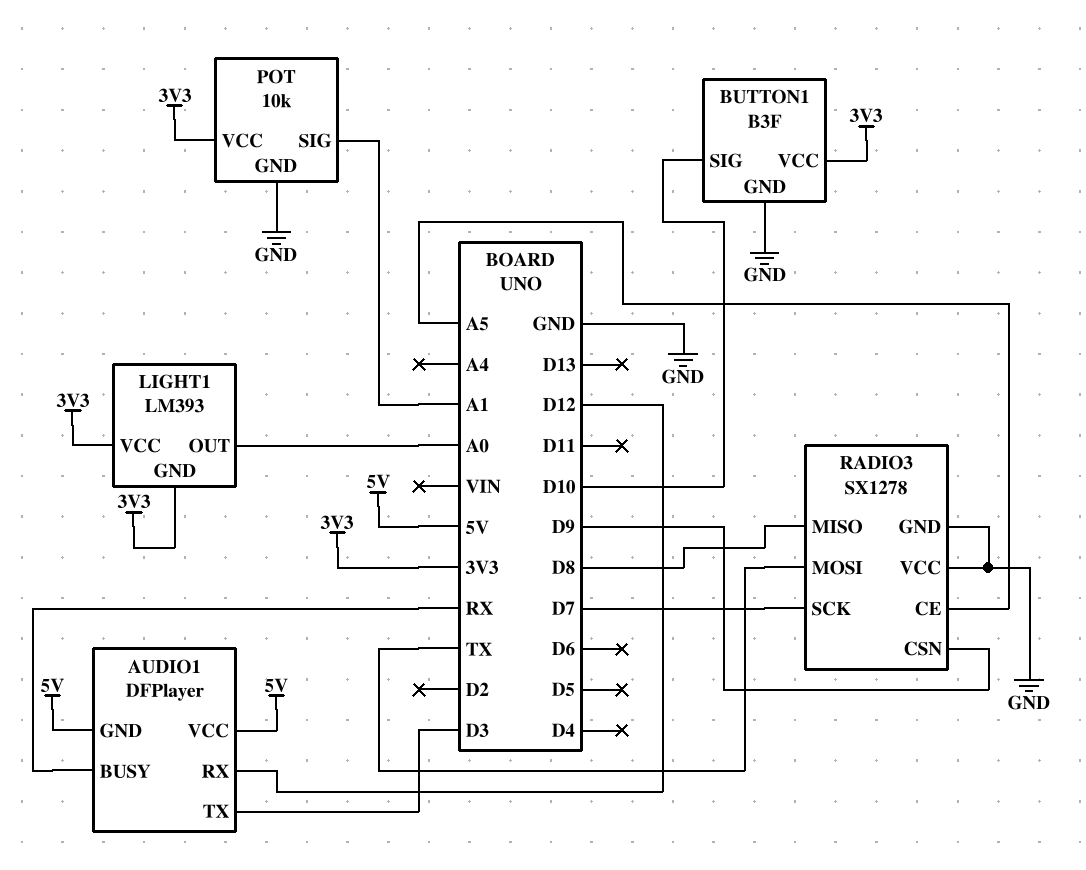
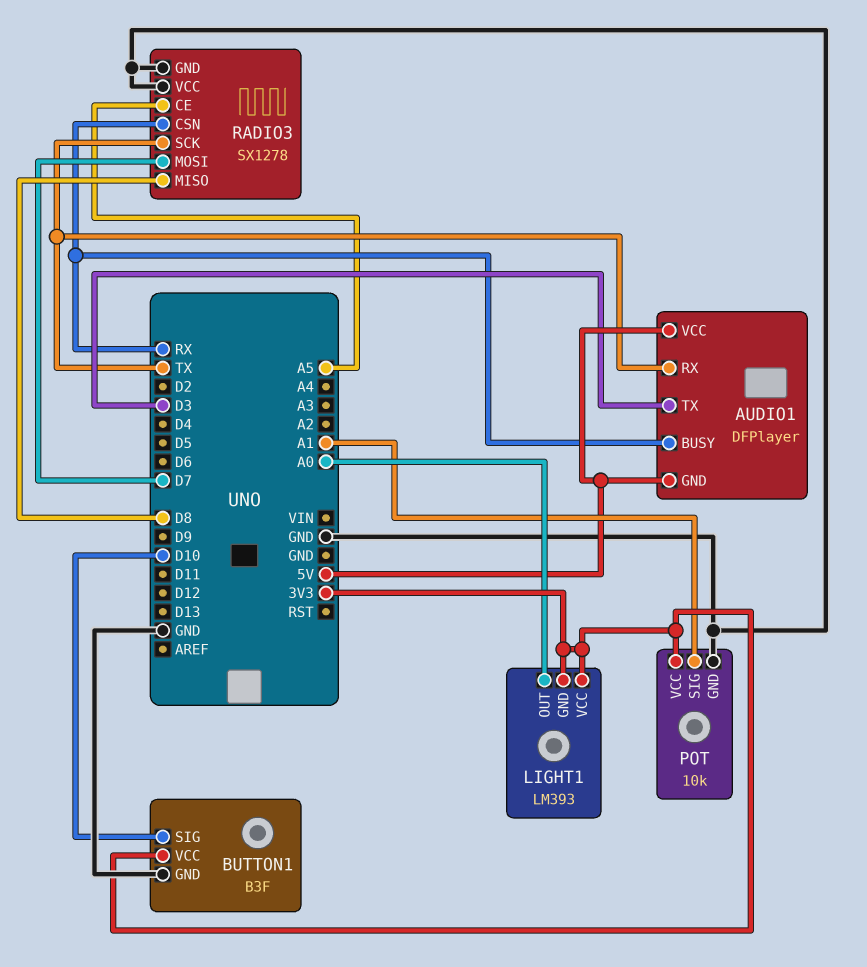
AUDIO1 pin RX: D12 -> TX
RADIO3 pin CSN: D9 -> RX
RADIO3 pin MOSI: TX -> D7
RADIO3 pin SCK: D7 -> TX

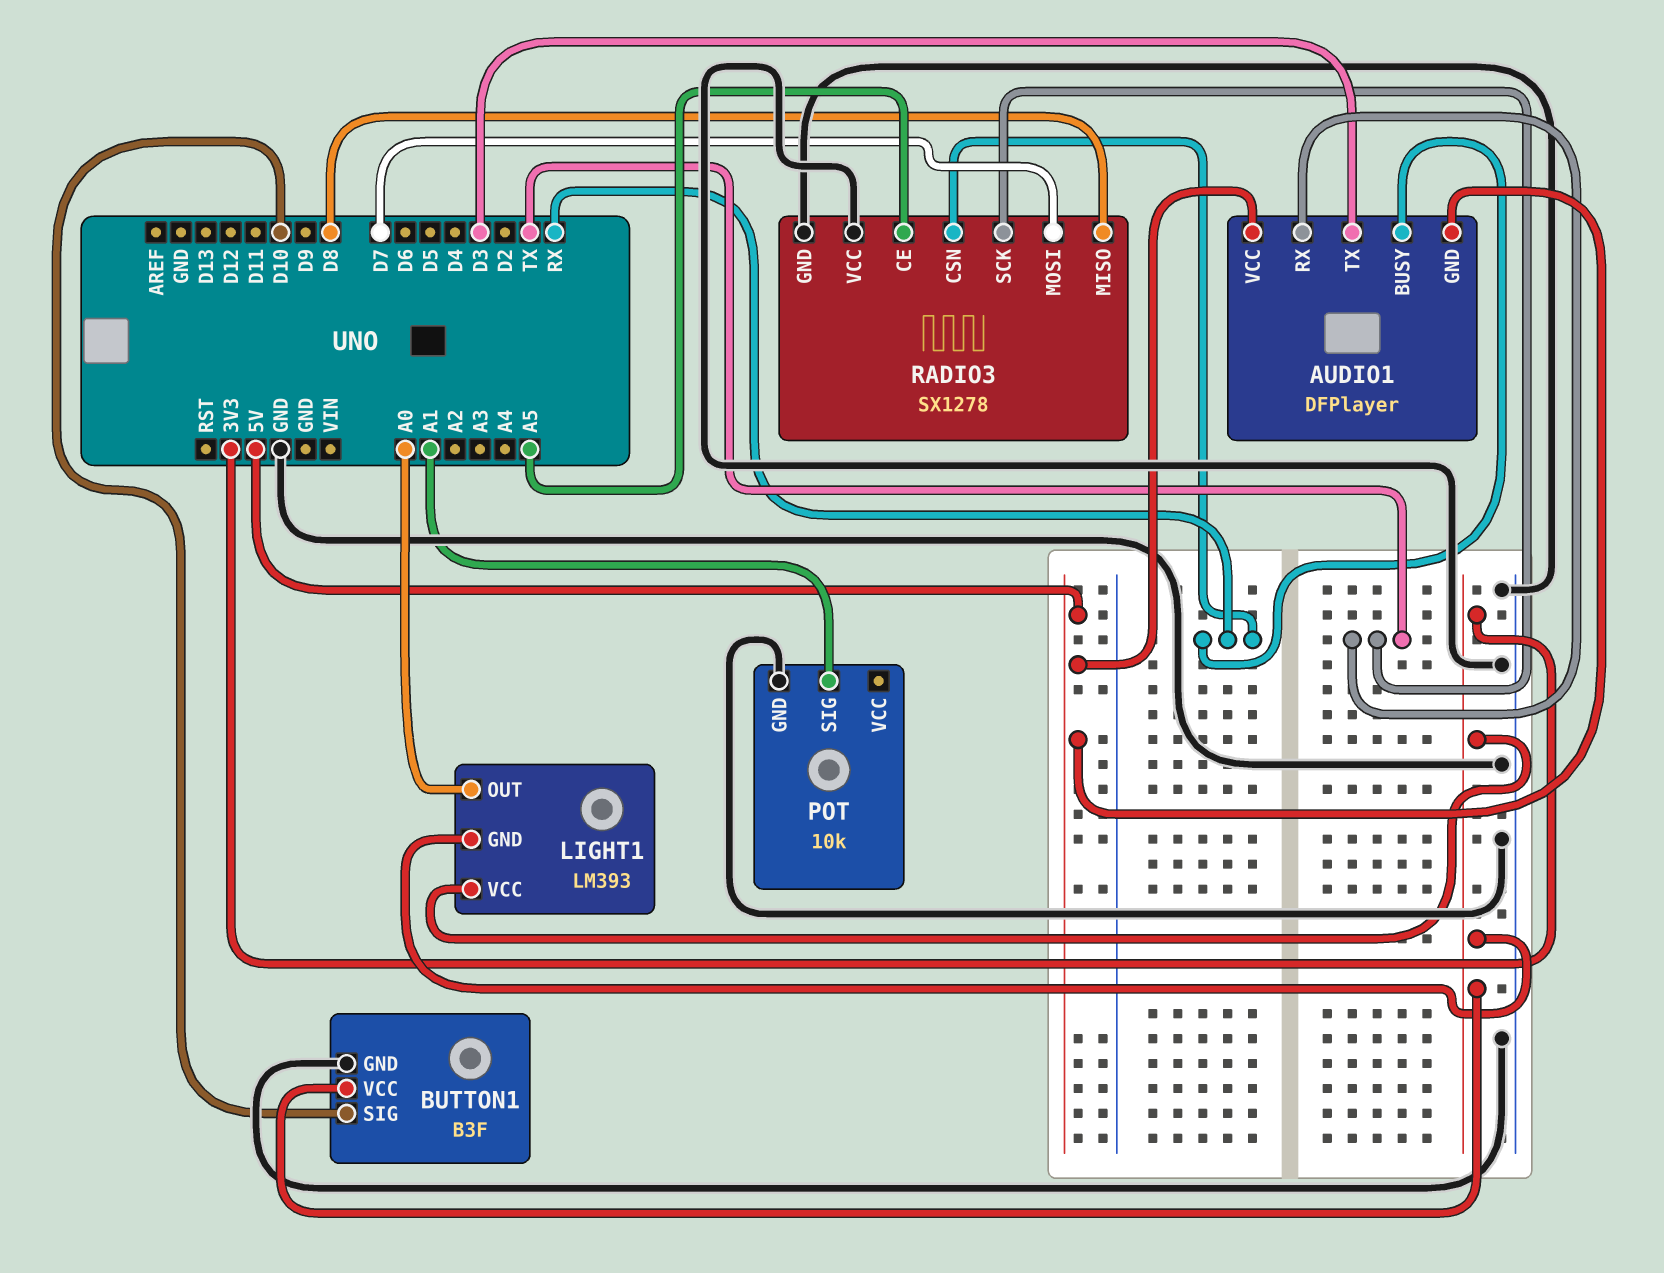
POT pin VCC: 3V3 -> none

